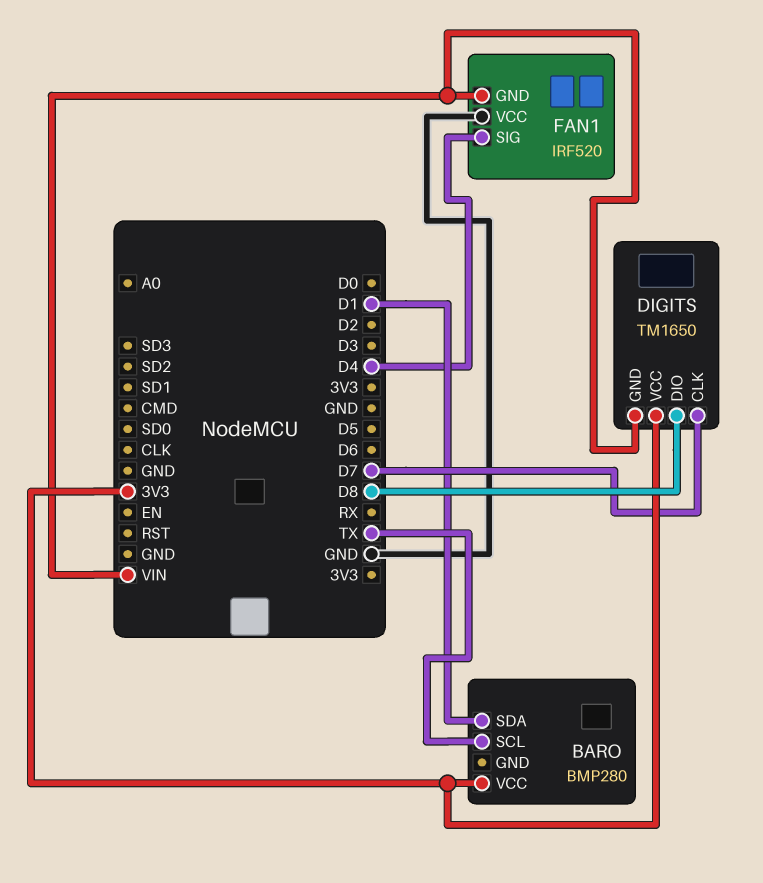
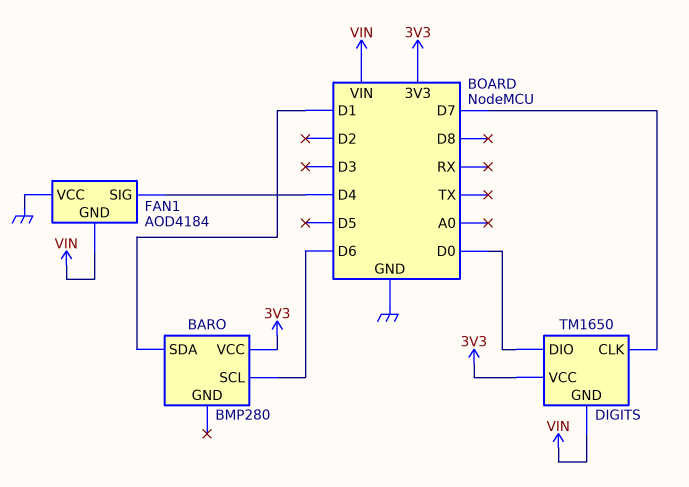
BARO pin SCL: TX -> D6
DIGITS pin DIO: D8 -> D0
FAN1: IRF520 -> AOD4184

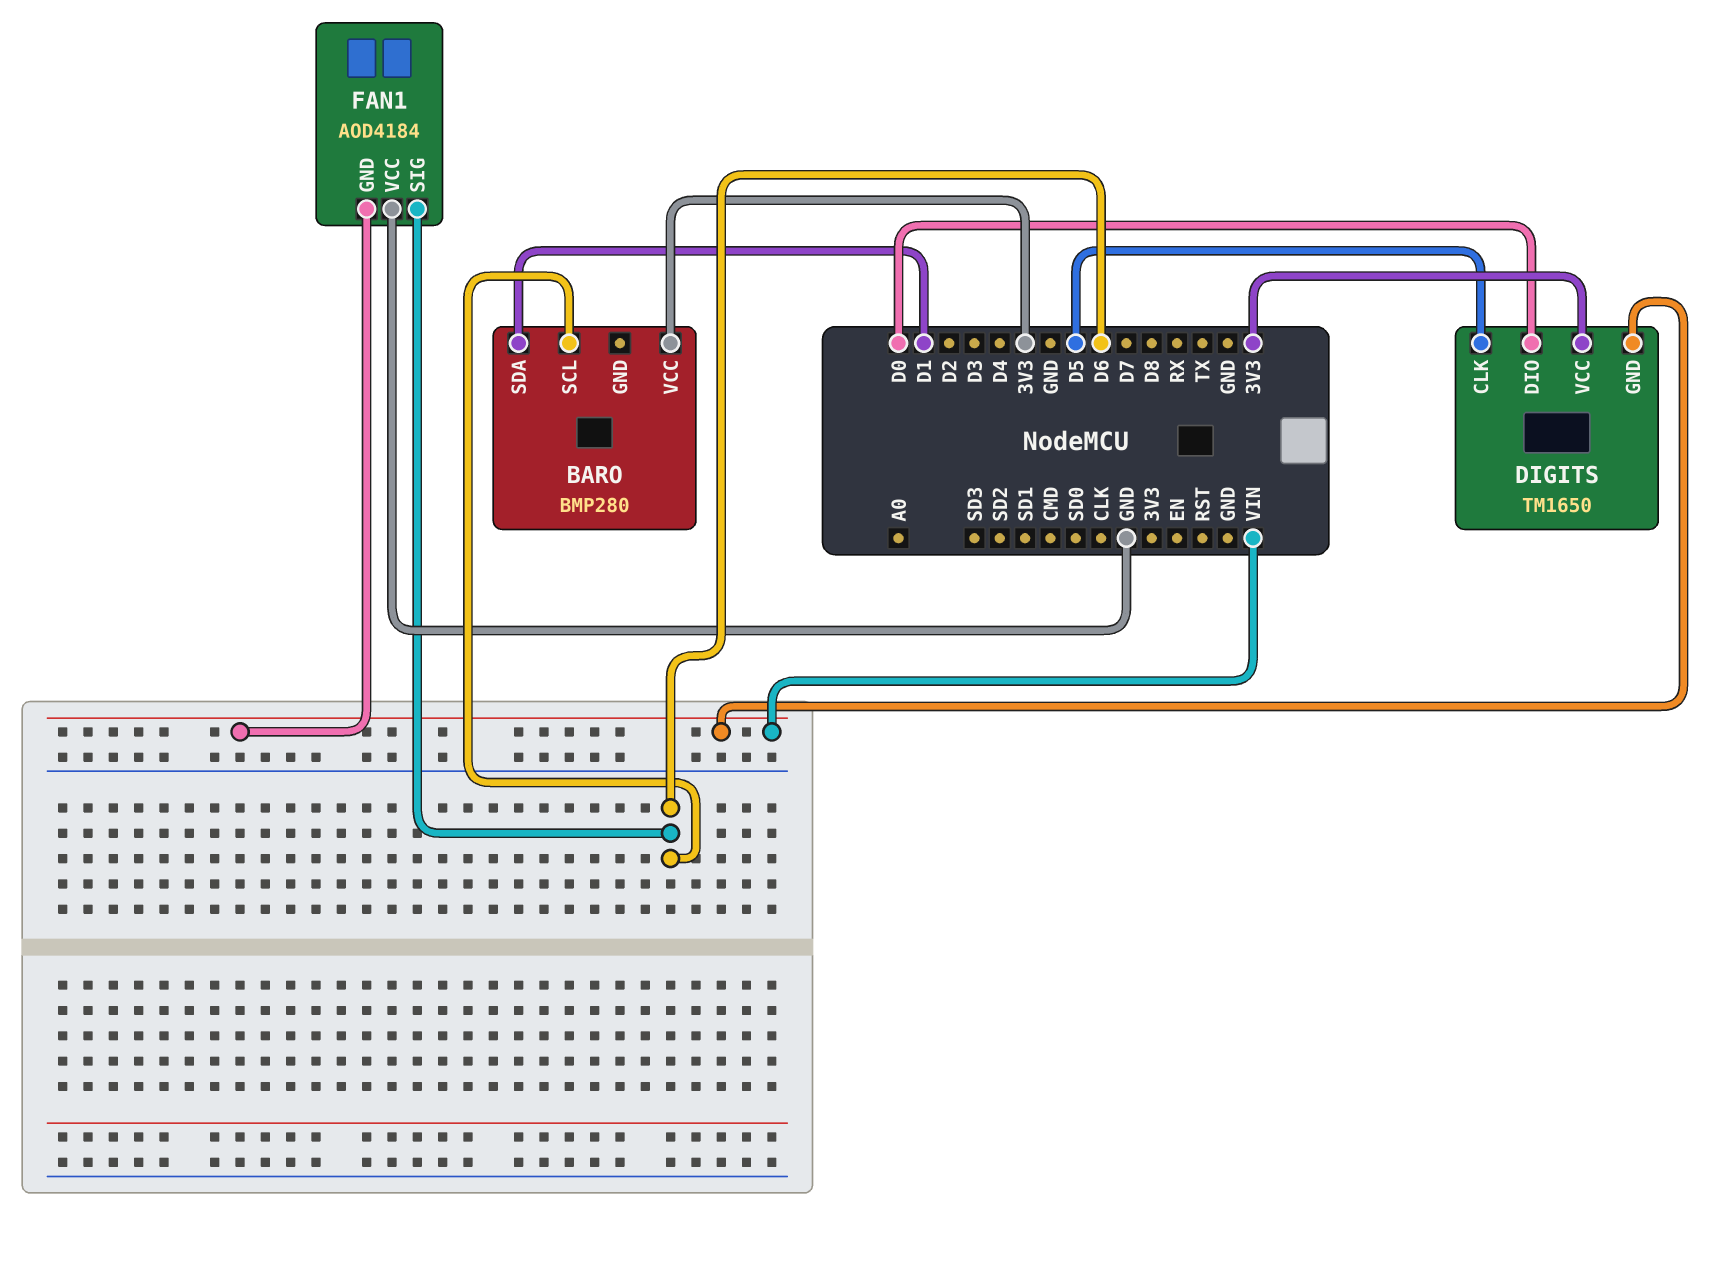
DIGITS pin CLK: D7 -> D5
FAN1 pin SIG: D4 -> D6

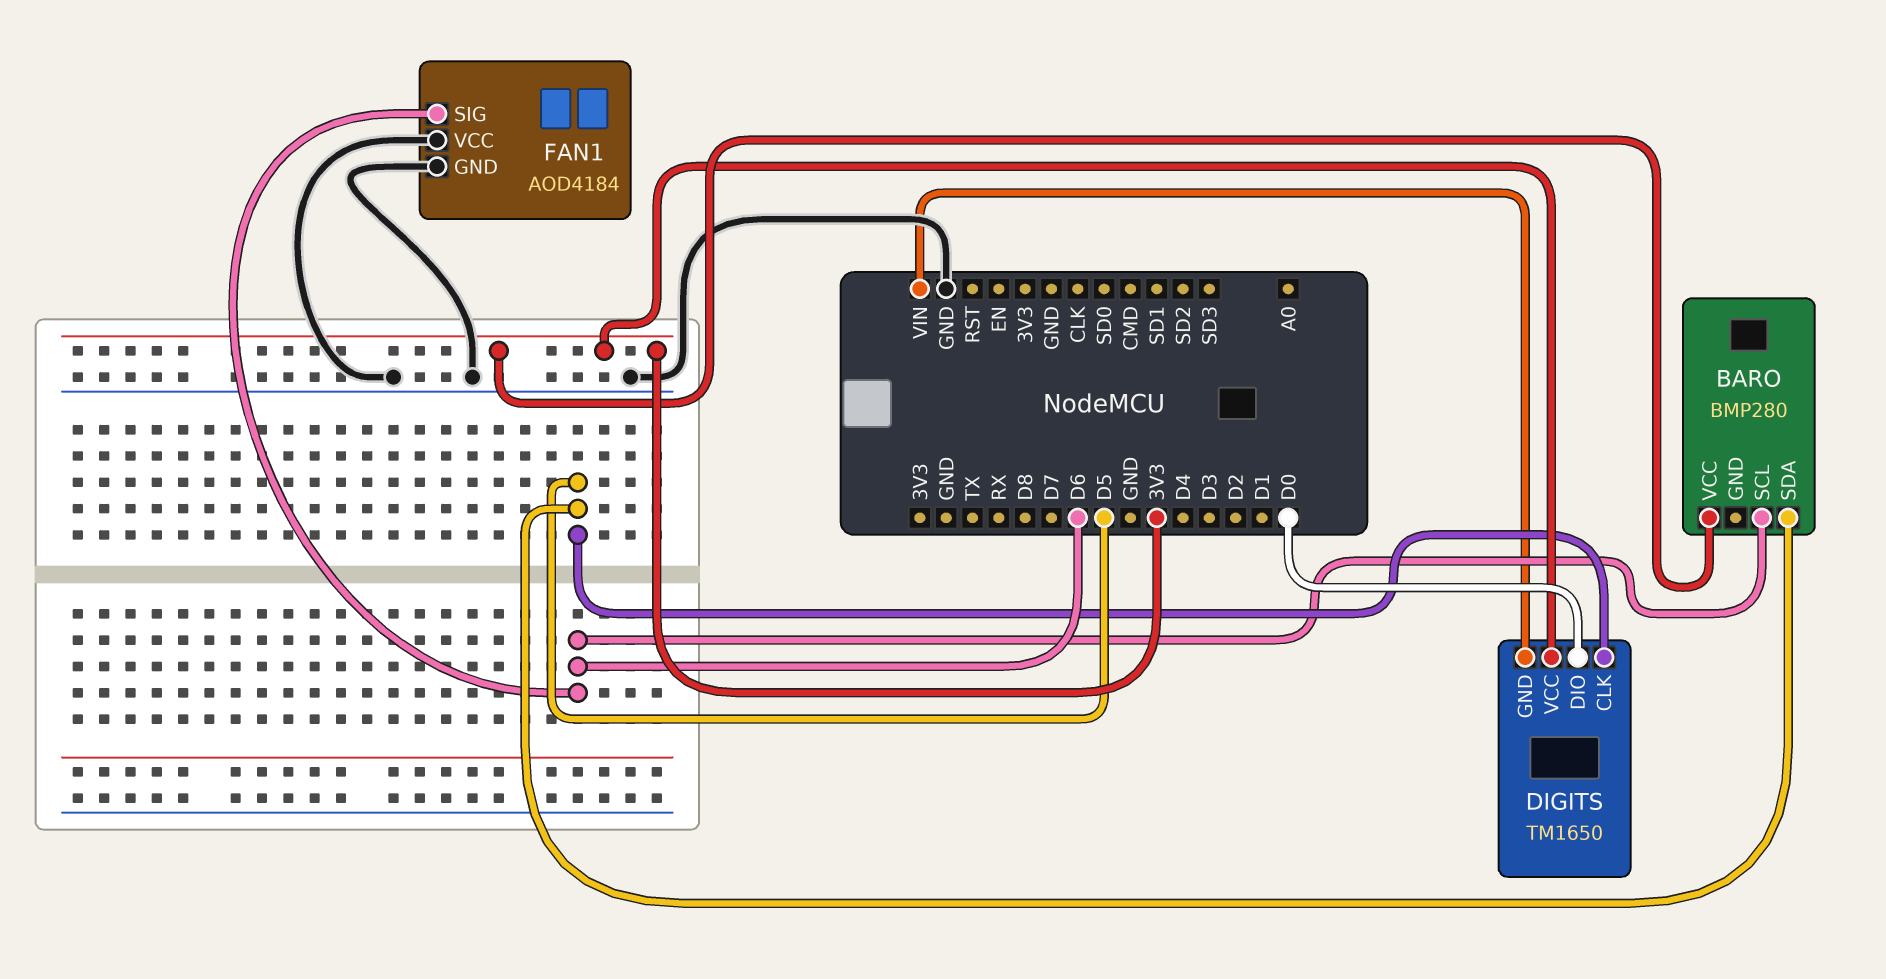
BARO pin SDA: D1 -> D5
FAN1 pin GND: VIN -> GND

